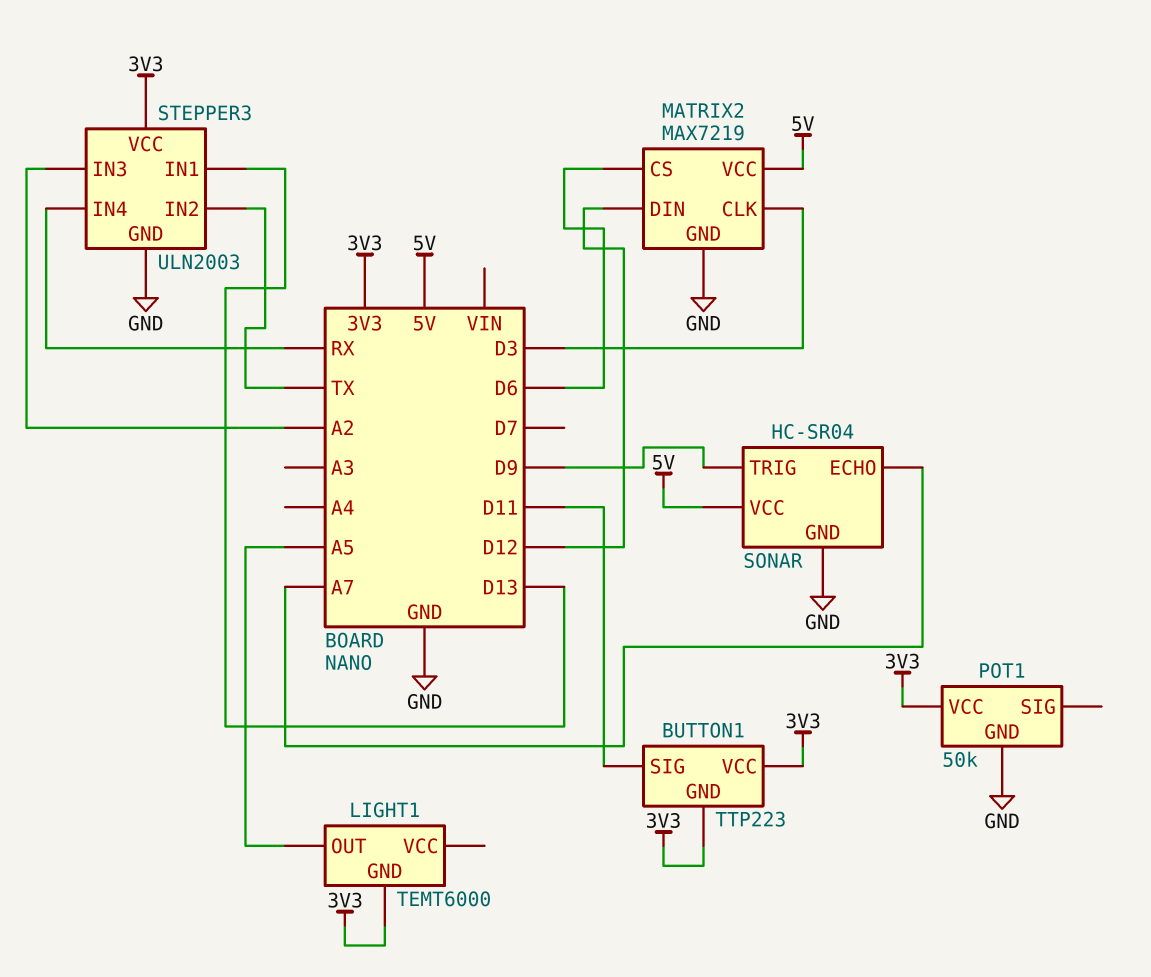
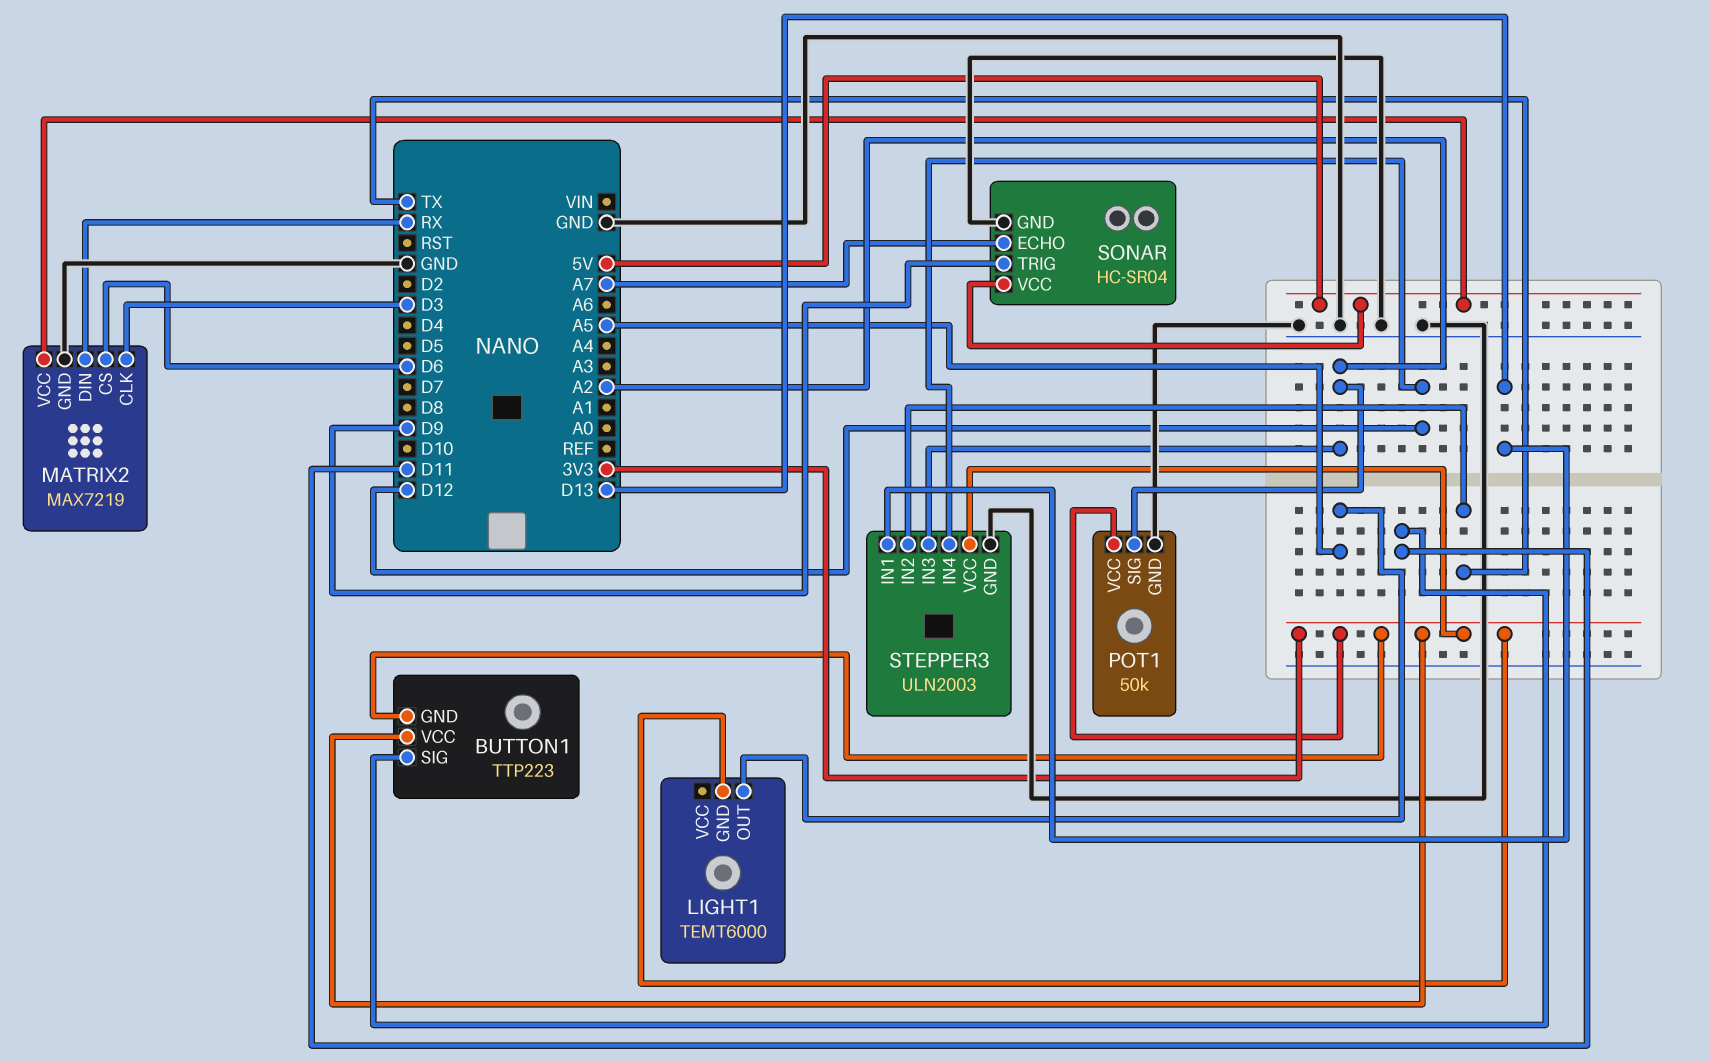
MATRIX2 pin DIN: D12 -> RX
POT1 pin SIG: none -> A2
STEPPER3 pin IN4: RX -> D12

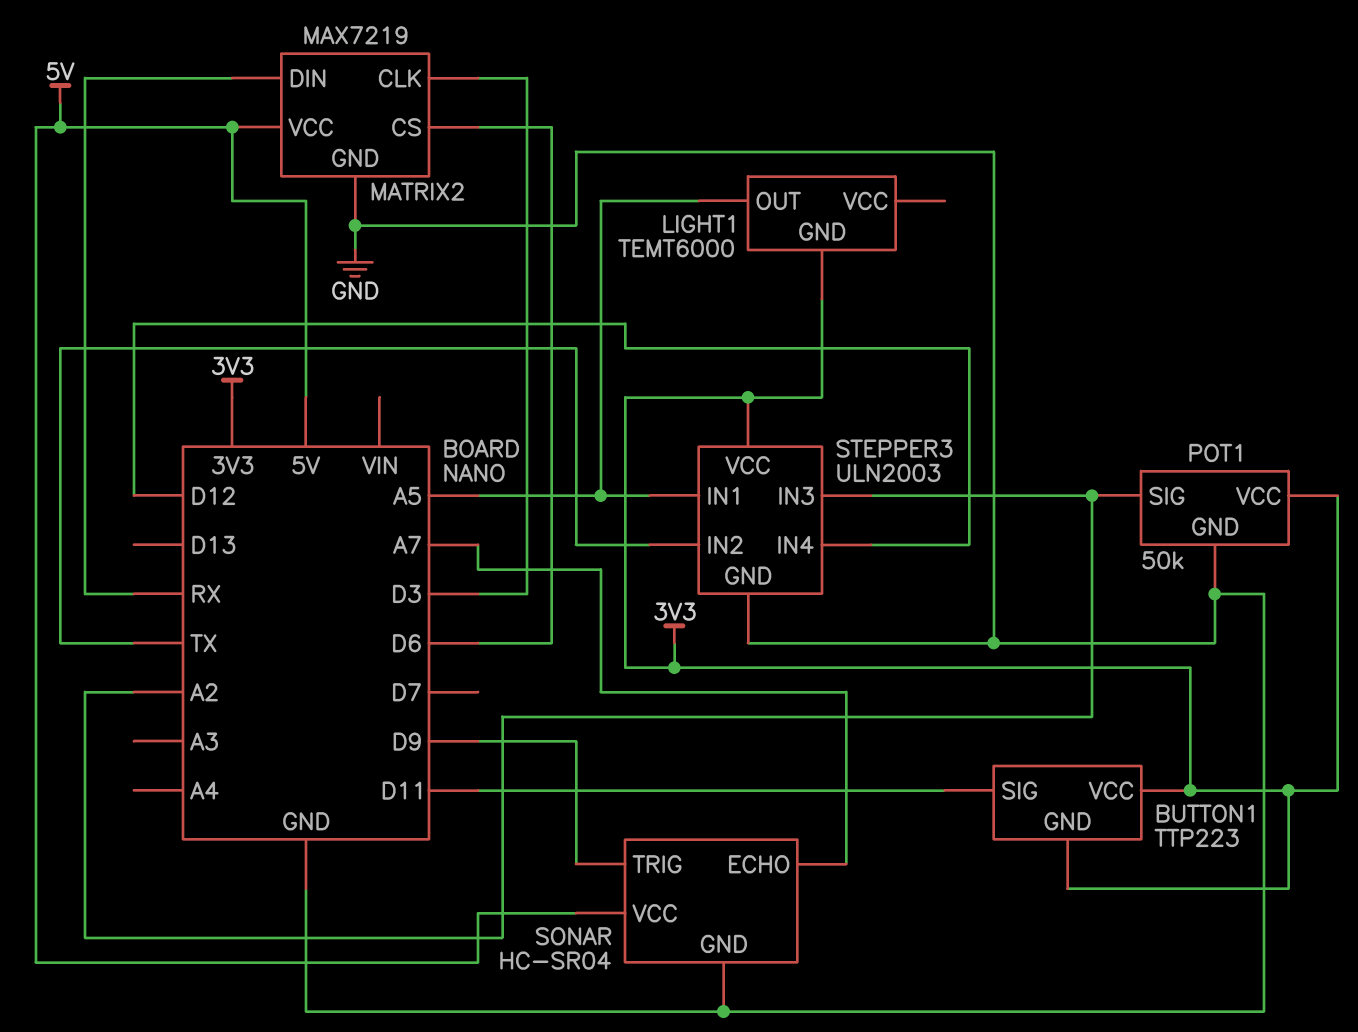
STEPPER3 pin IN1: D13 -> A5

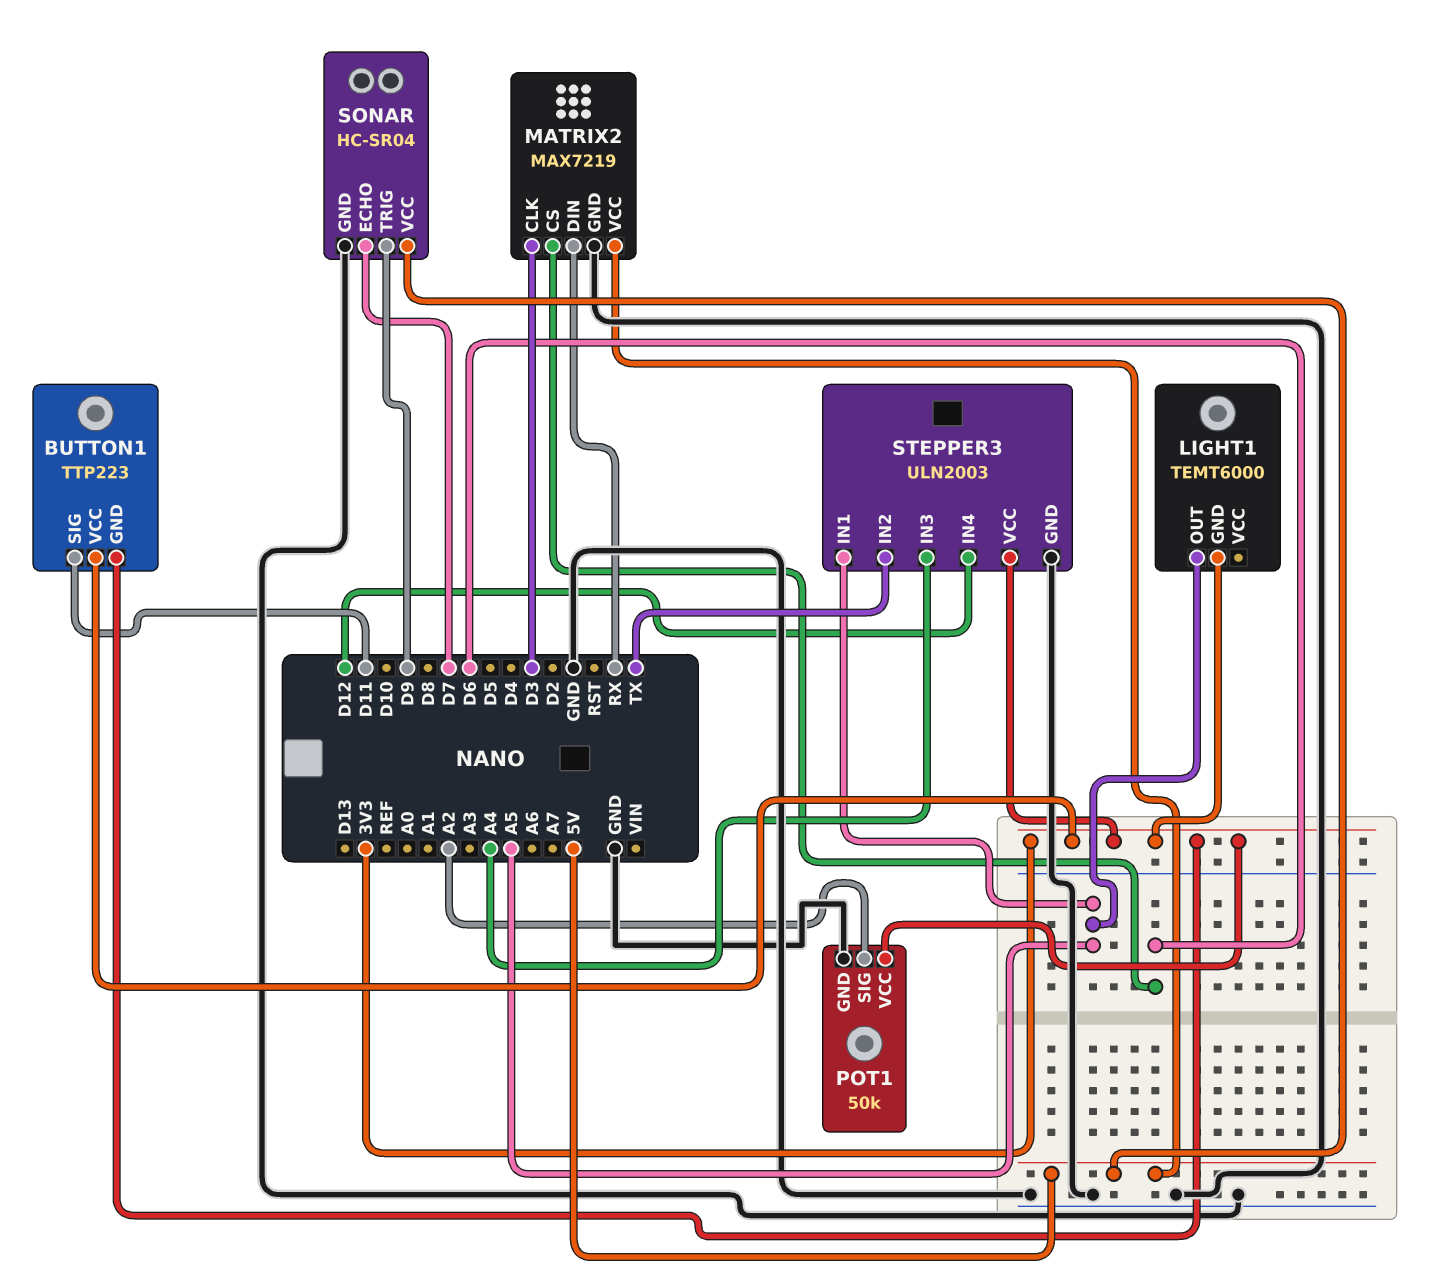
SONAR pin ECHO: A7 -> D7
STEPPER3 pin IN3: A2 -> A4

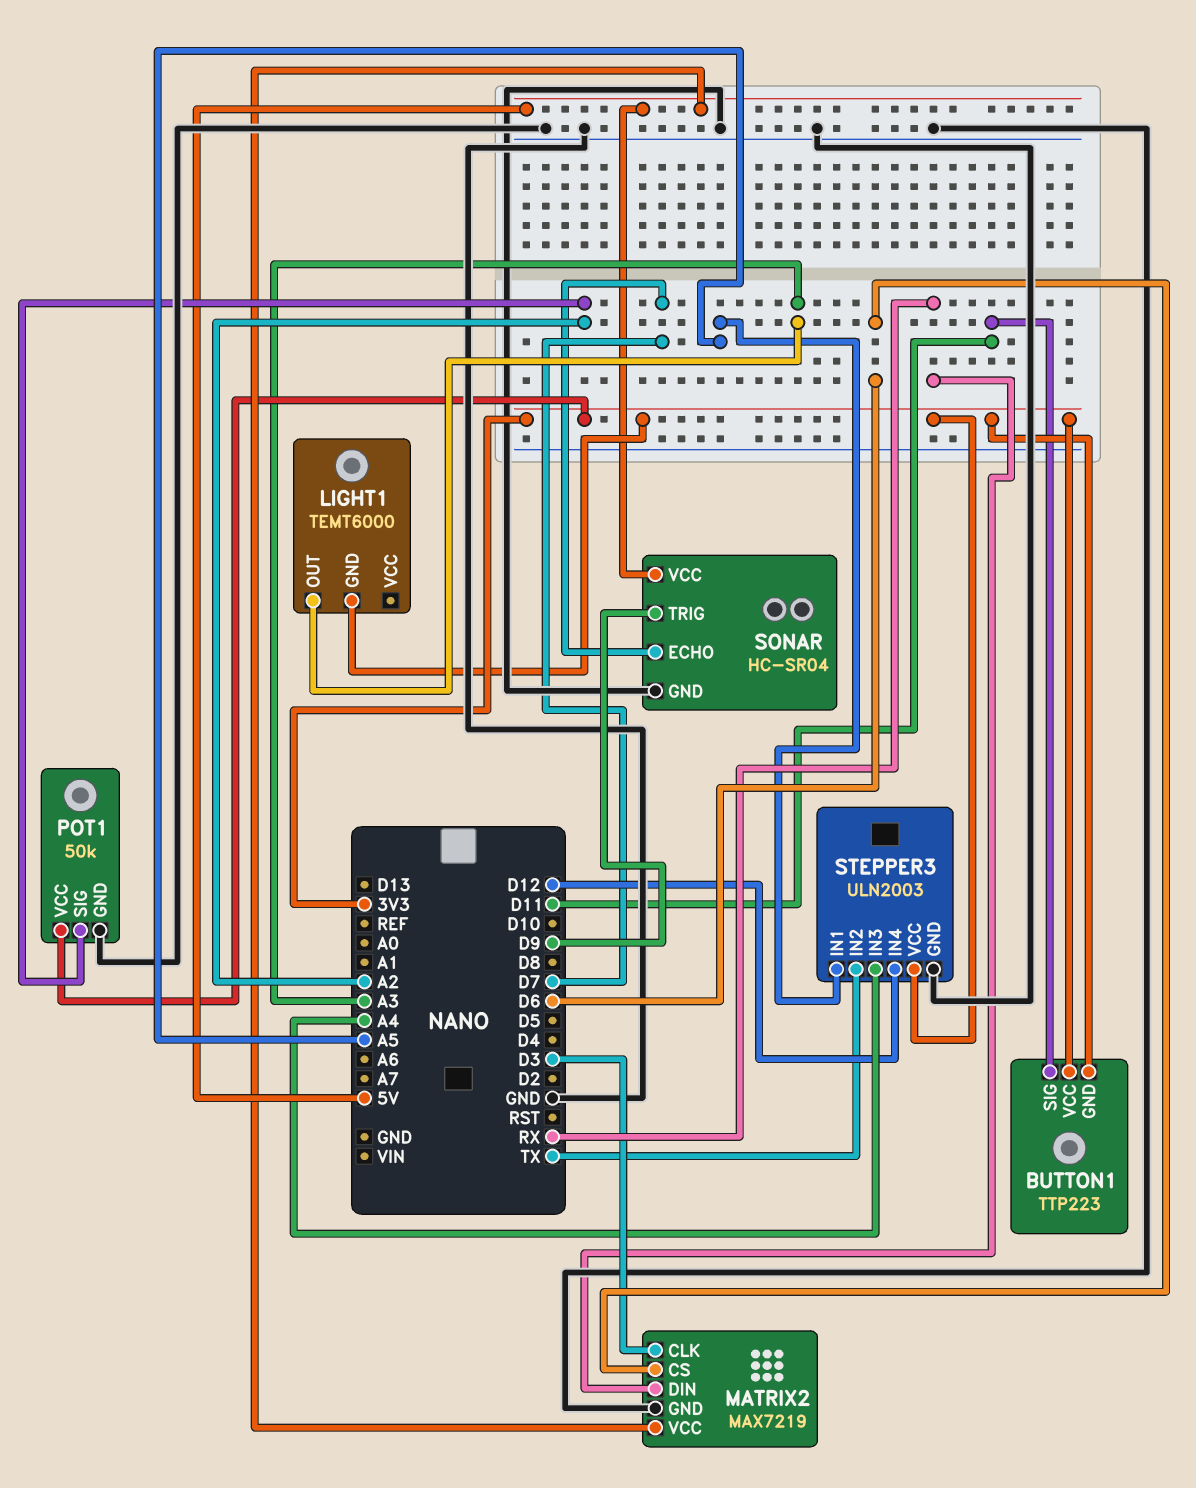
LIGHT1 pin OUT: A5 -> A3

